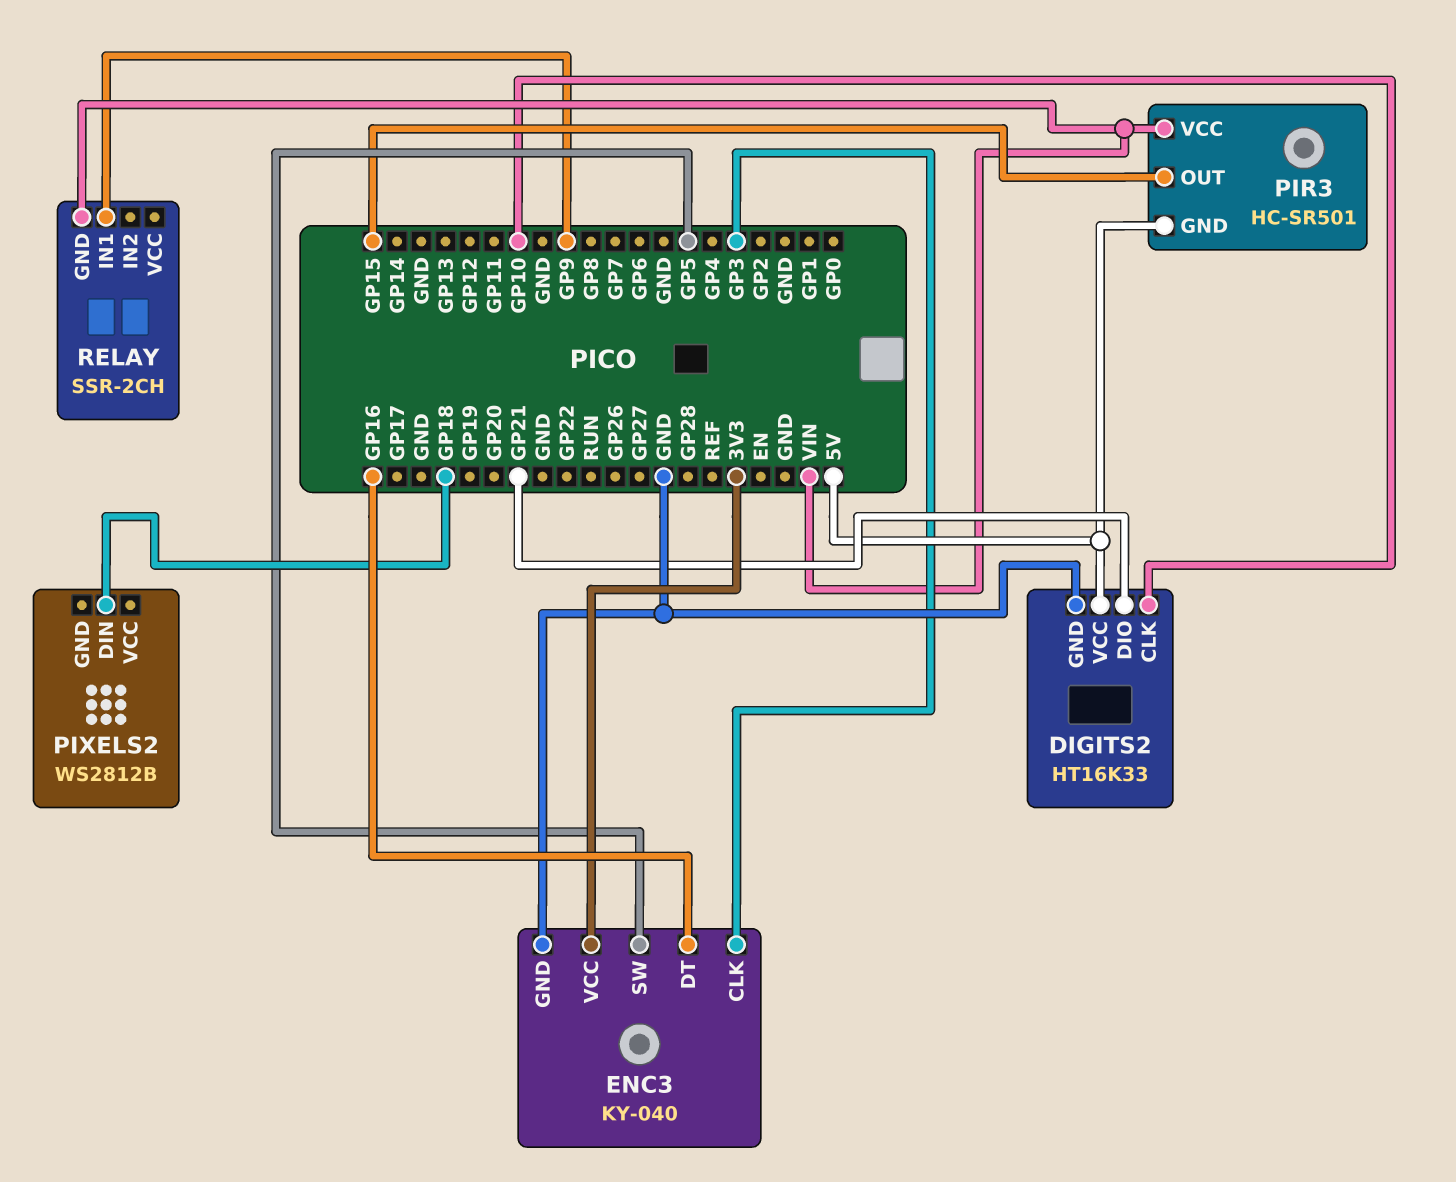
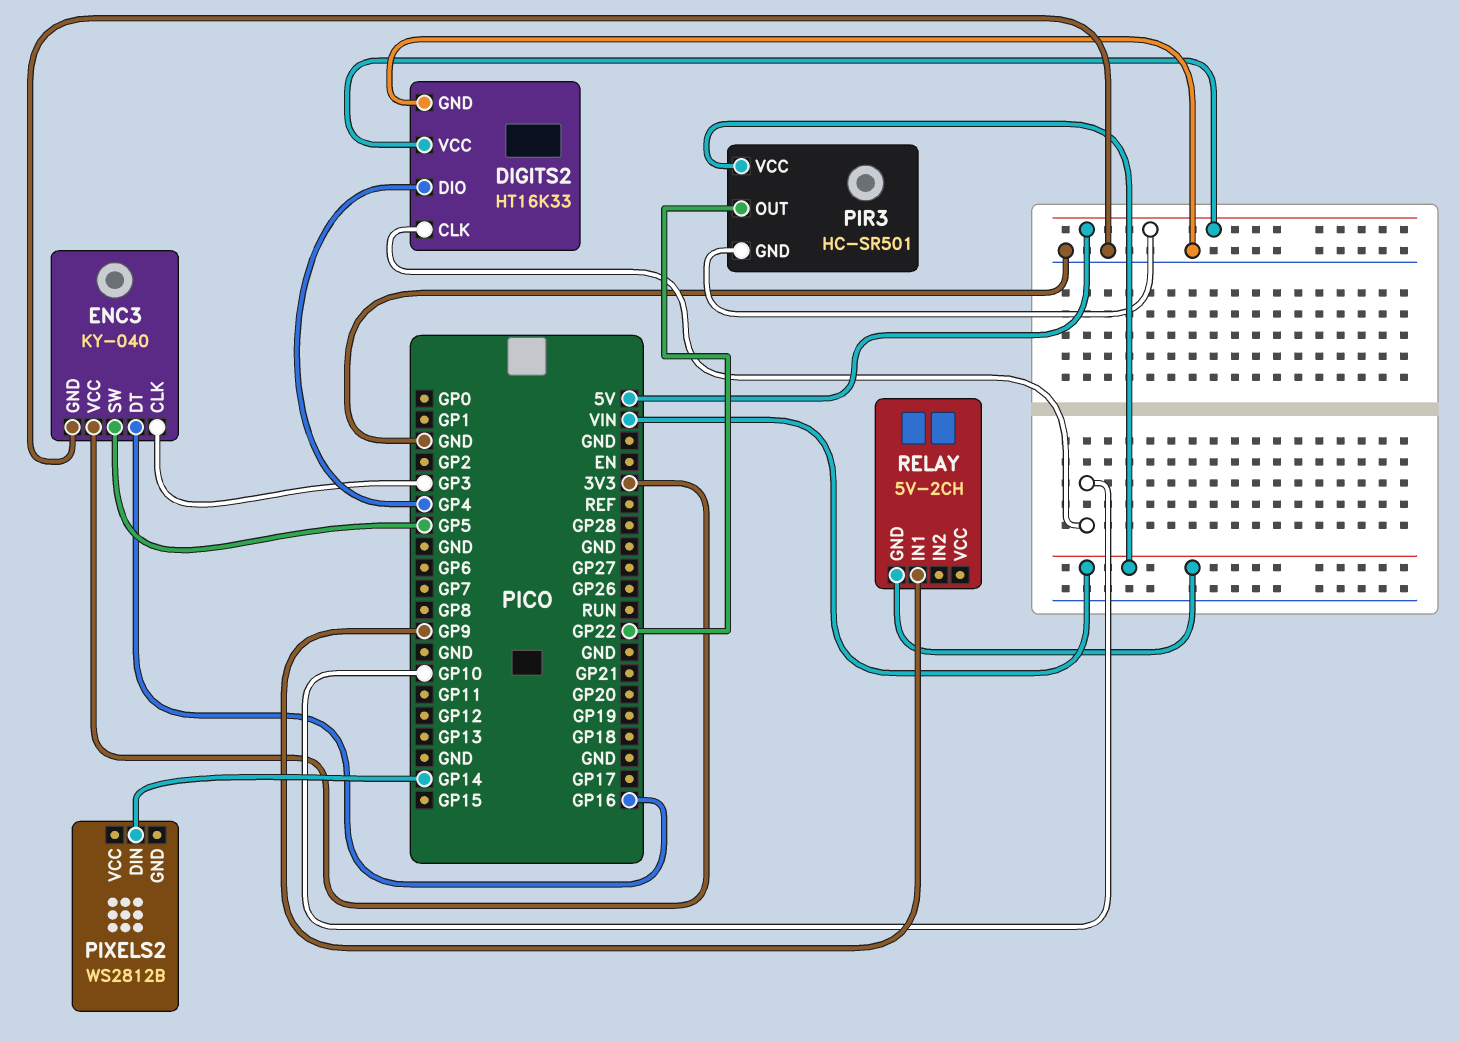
DIGITS2 pin DIO: GP21 -> GP4
PIR3 pin OUT: GP15 -> GP22
PIXELS2 pin DIN: GP18 -> GP14
RELAY: SSR-2CH -> 5V-2CH

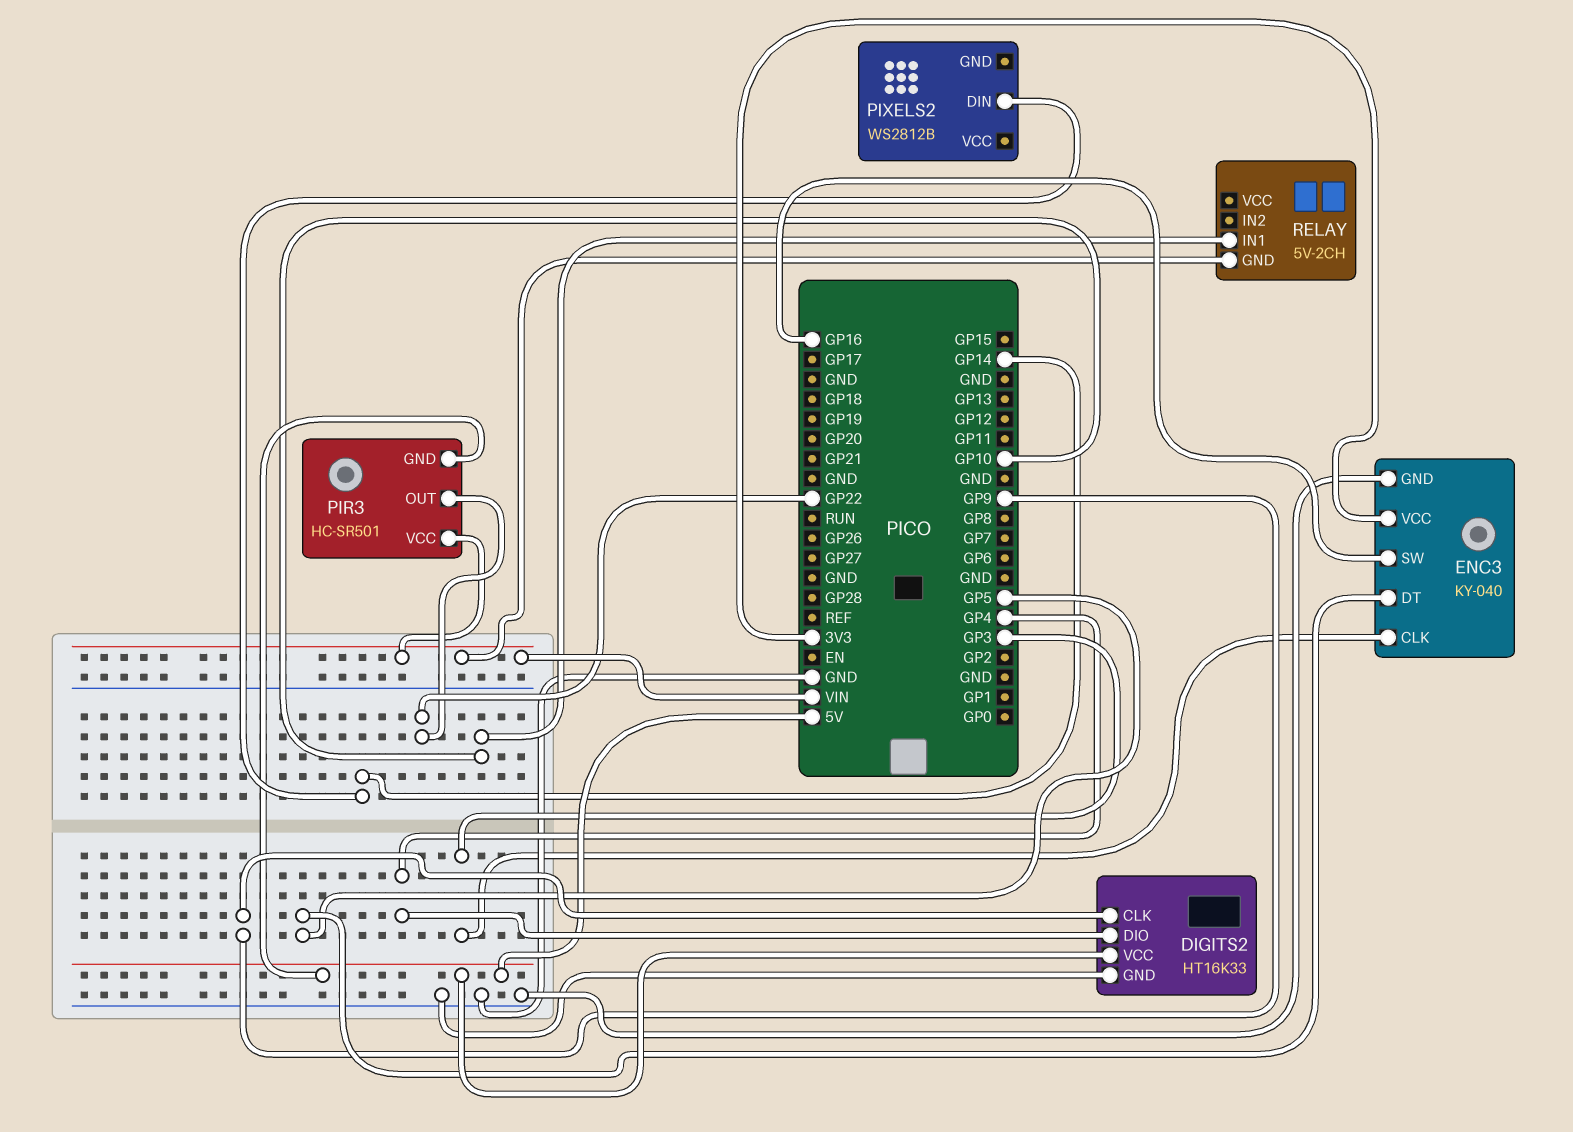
DIGITS2 pin CLK: GP10 -> GP9
ENC3 pin DT: GP16 -> GP5
ENC3 pin SW: GP5 -> GP16
RELAY pin IN1: GP9 -> GP10

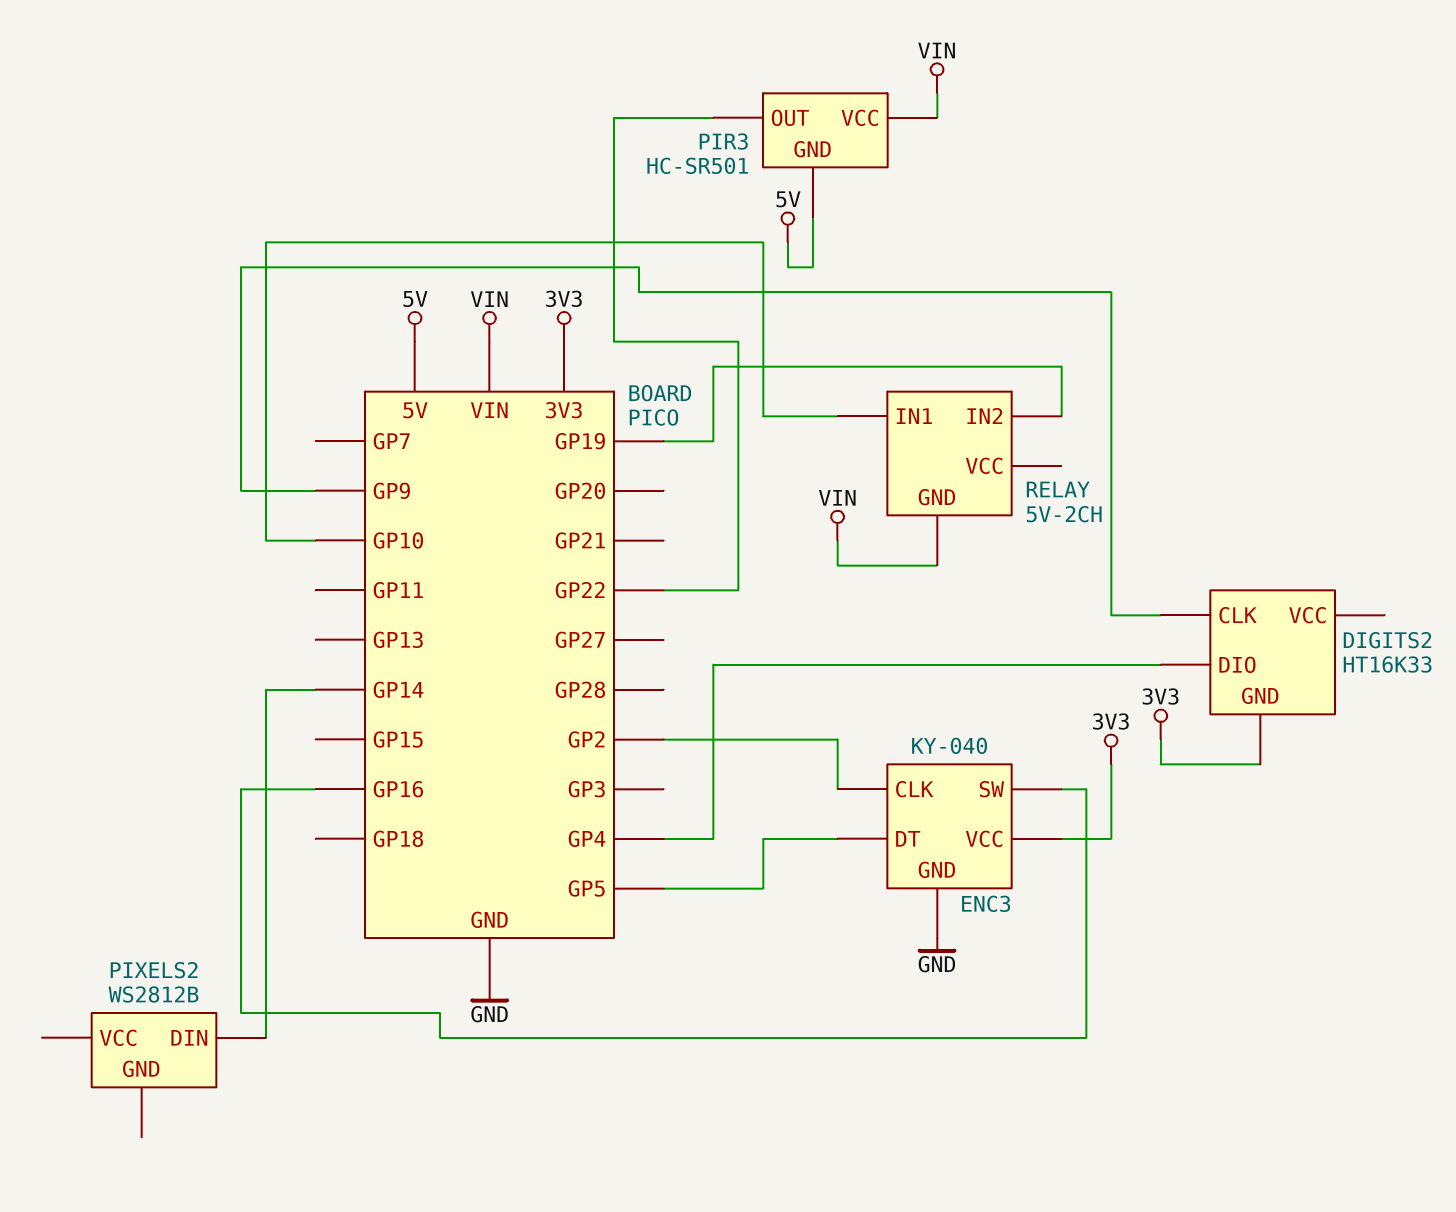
DIGITS2 pin GND: GND -> 3V3
DIGITS2 pin VCC: 5V -> none
ENC3 pin CLK: GP3 -> GP2
RELAY pin IN2: none -> GP19

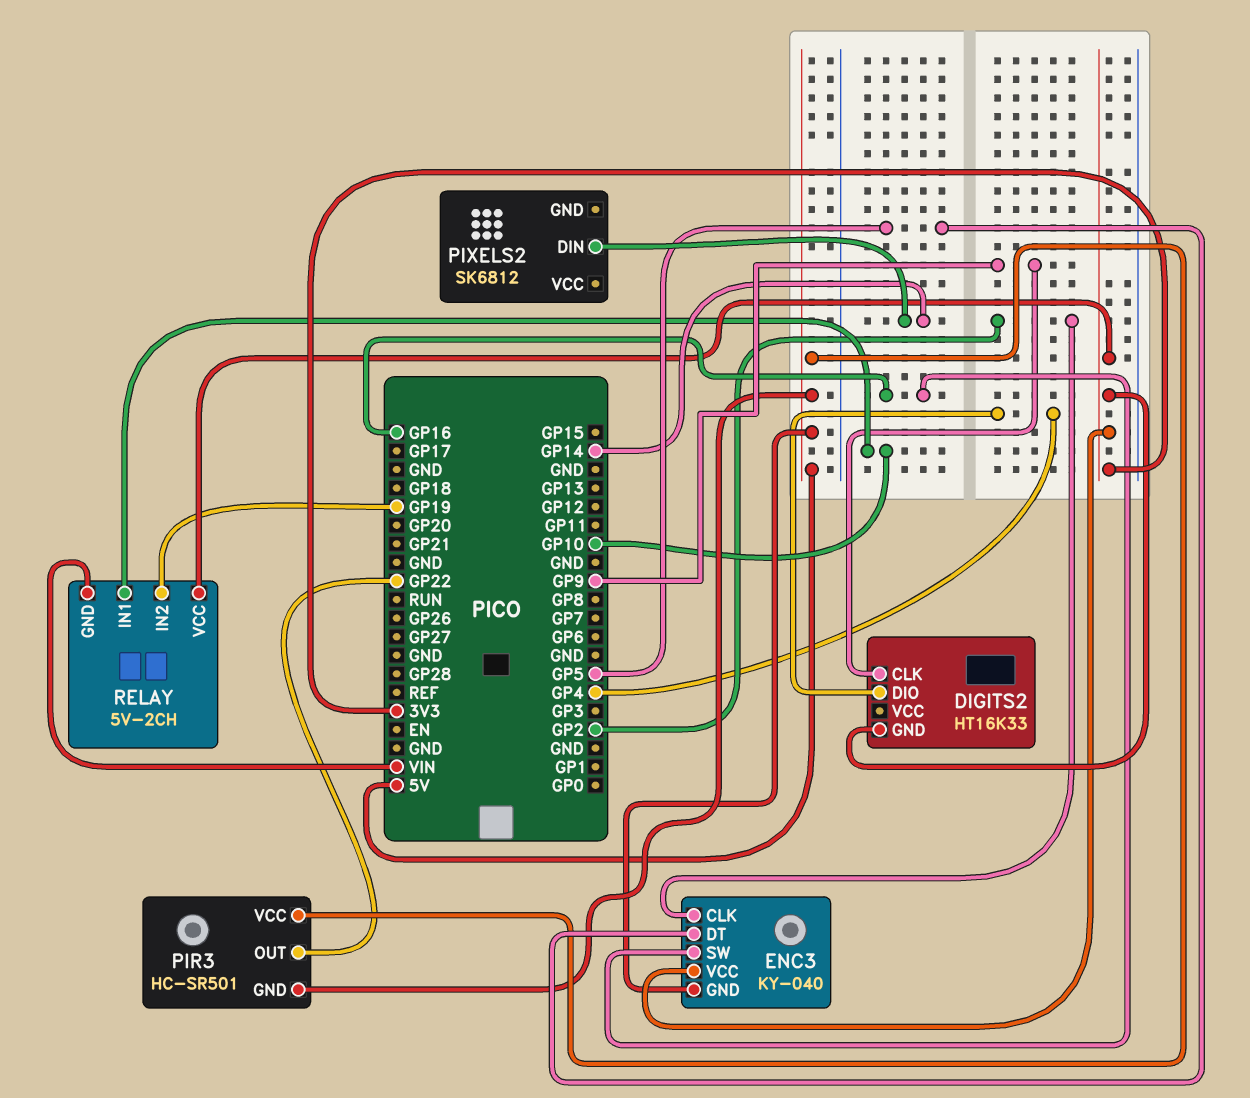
ENC3 pin GND: GND -> 5V
PIR3 pin VCC: VIN -> 5V
PIXELS2: WS2812B -> SK6812
RELAY pin VCC: none -> 3V3

